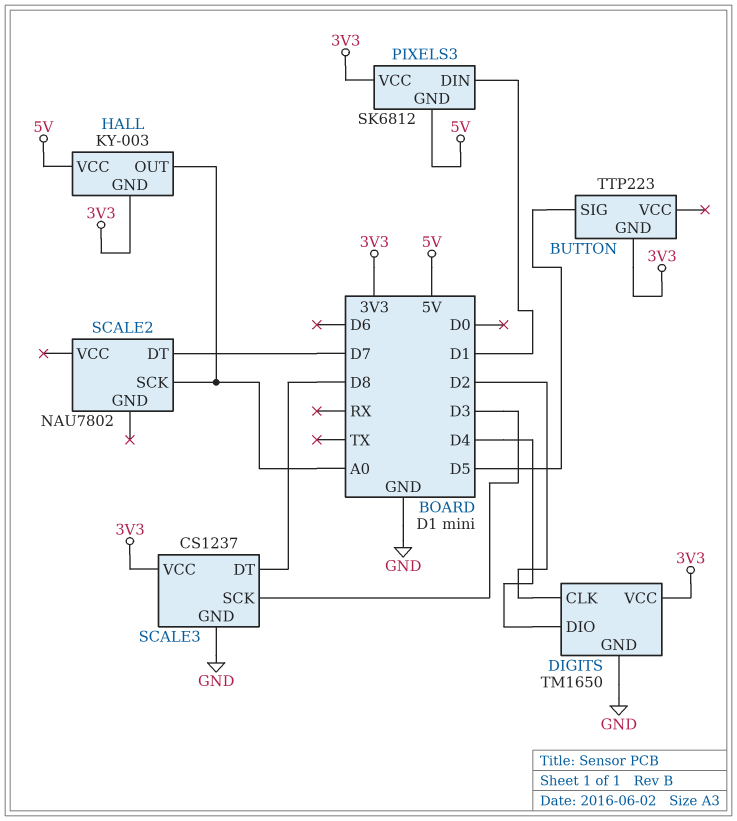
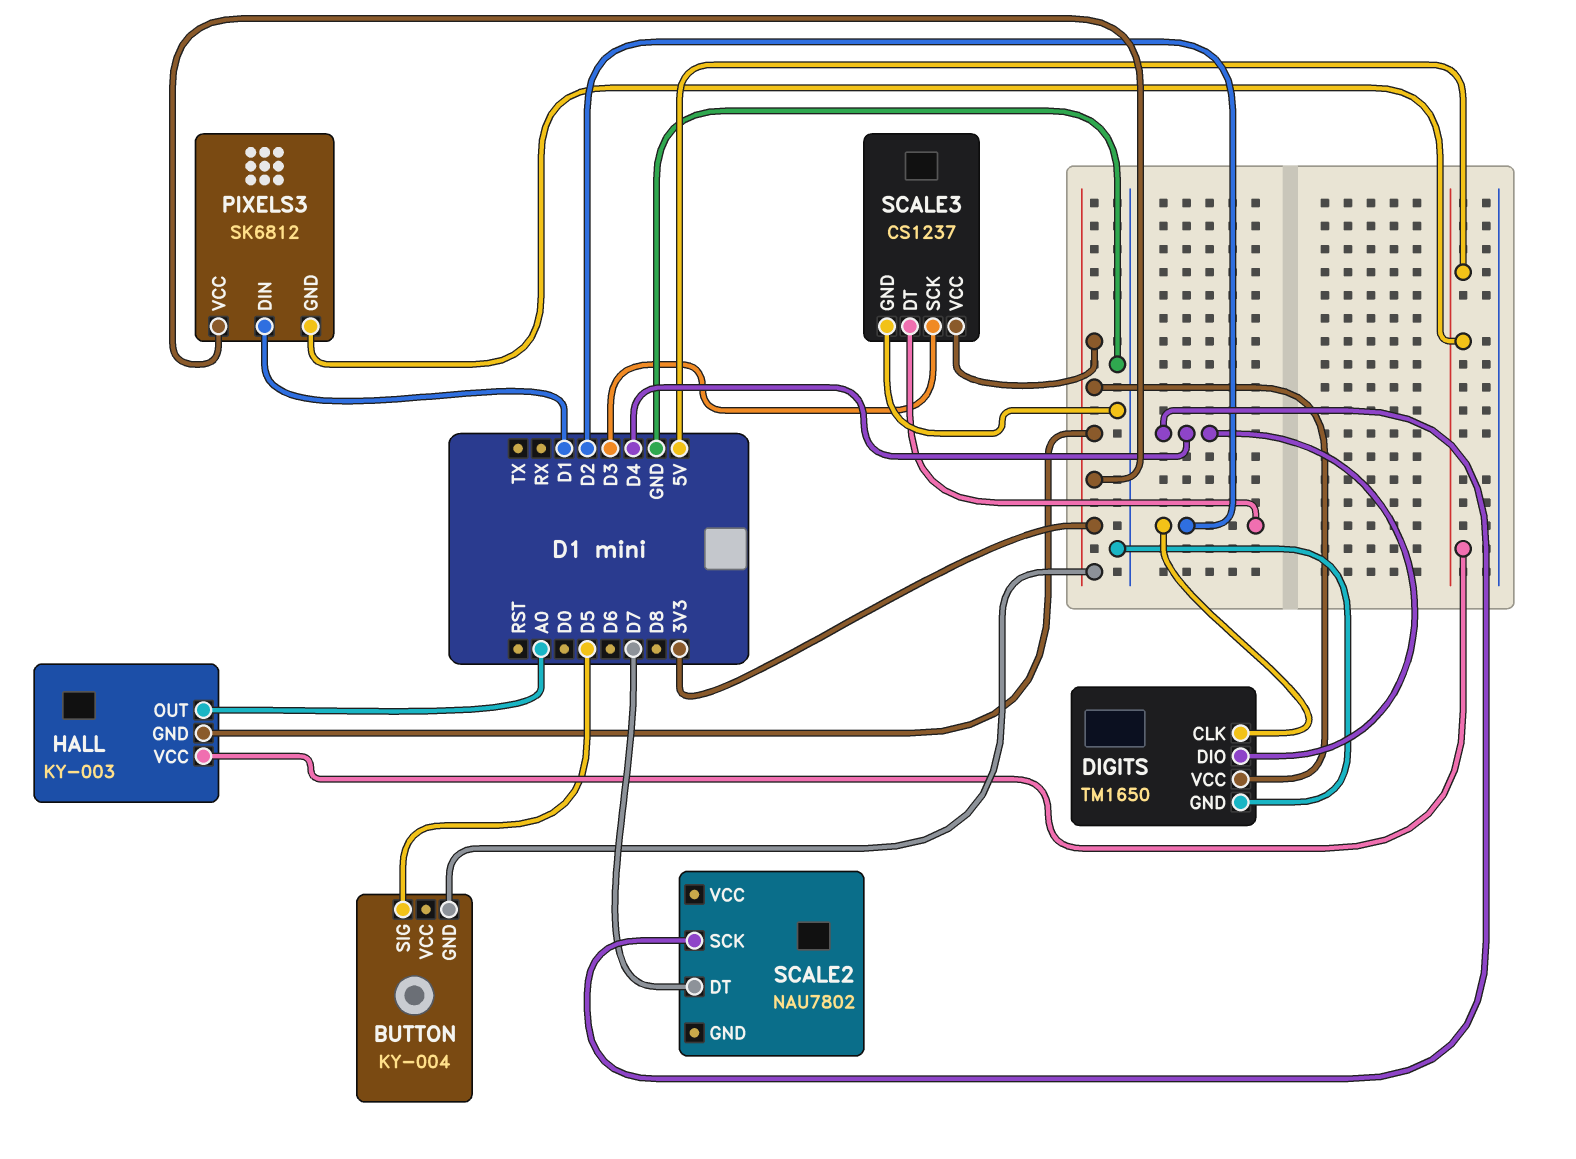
BUTTON: TTP223 -> KY-004
SCALE2 pin SCK: A0 -> D4
SCALE3 pin DT: D8 -> D2

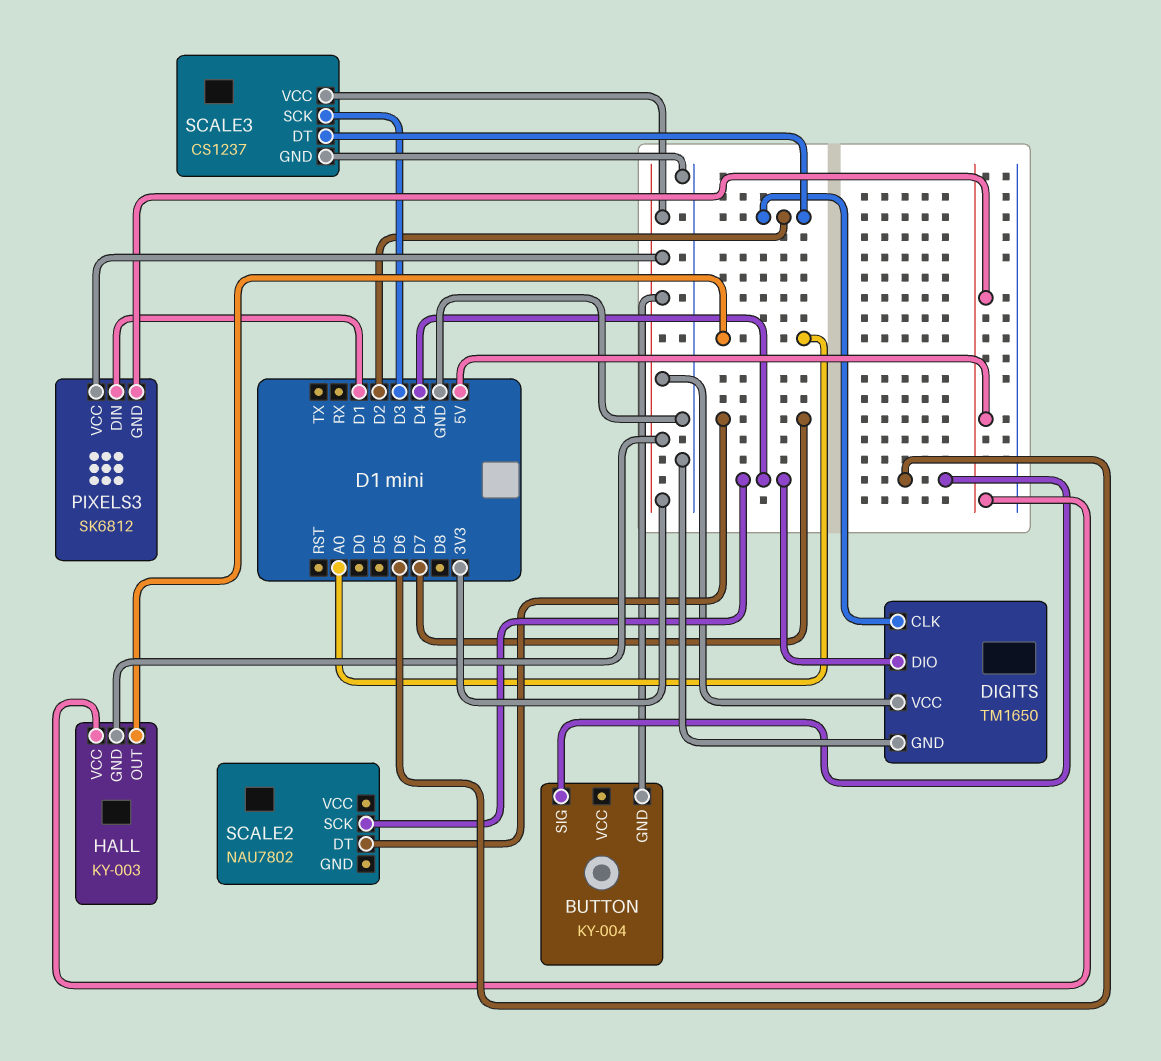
BUTTON pin SIG: D5 -> D6

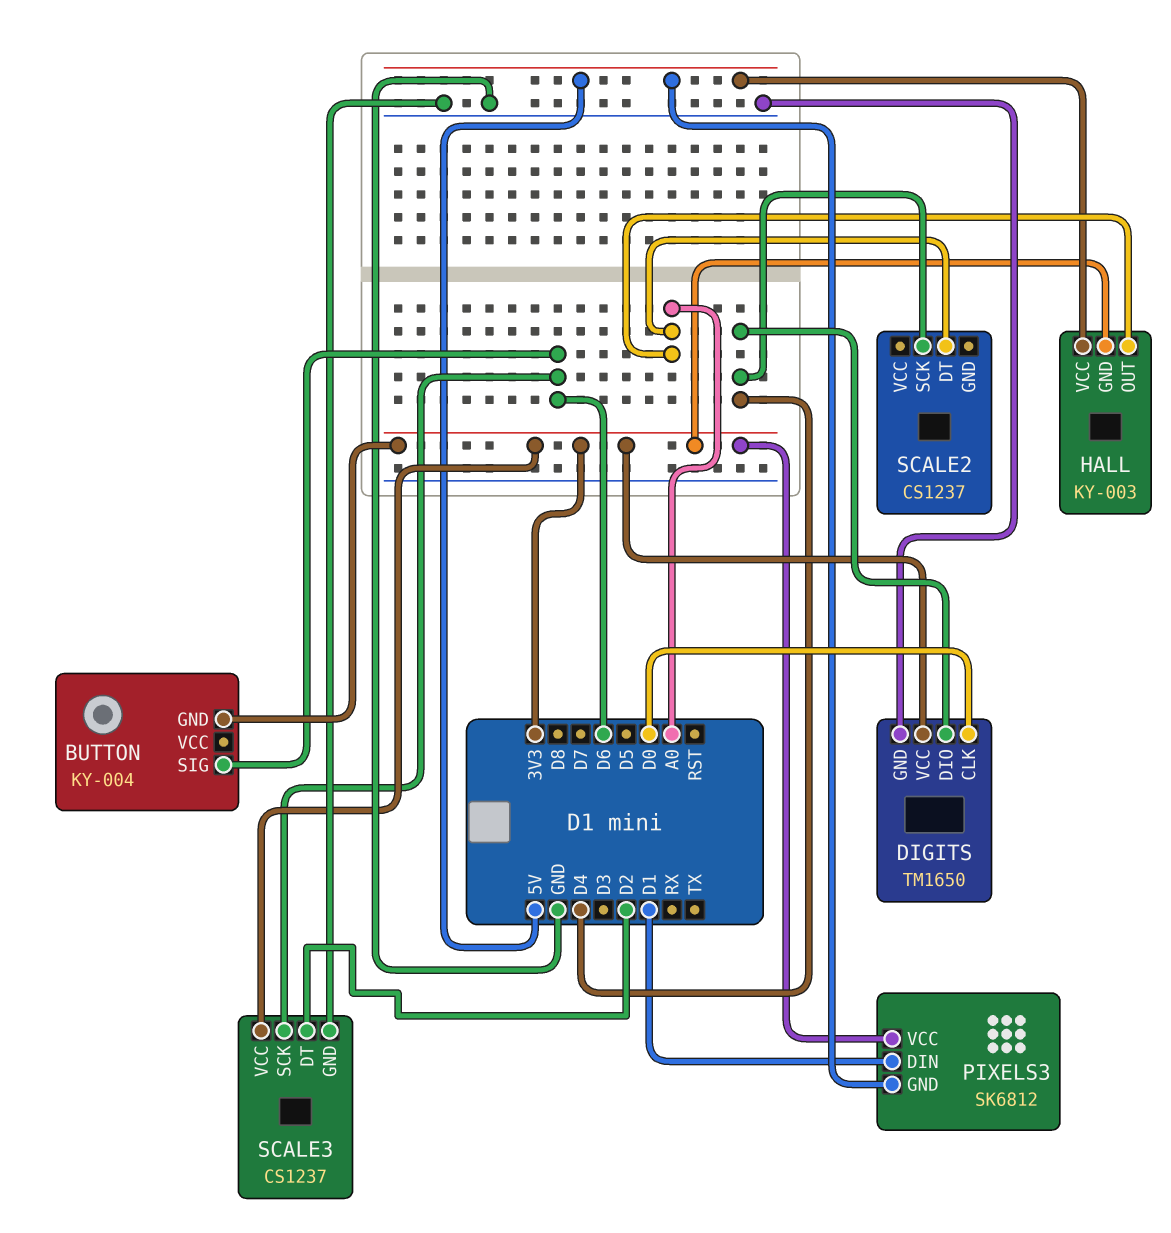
DIGITS pin CLK: D2 -> D0
SCALE2: NAU7802 -> CS1237
SCALE2 pin DT: D7 -> A0
SCALE3 pin SCK: D3 -> D6

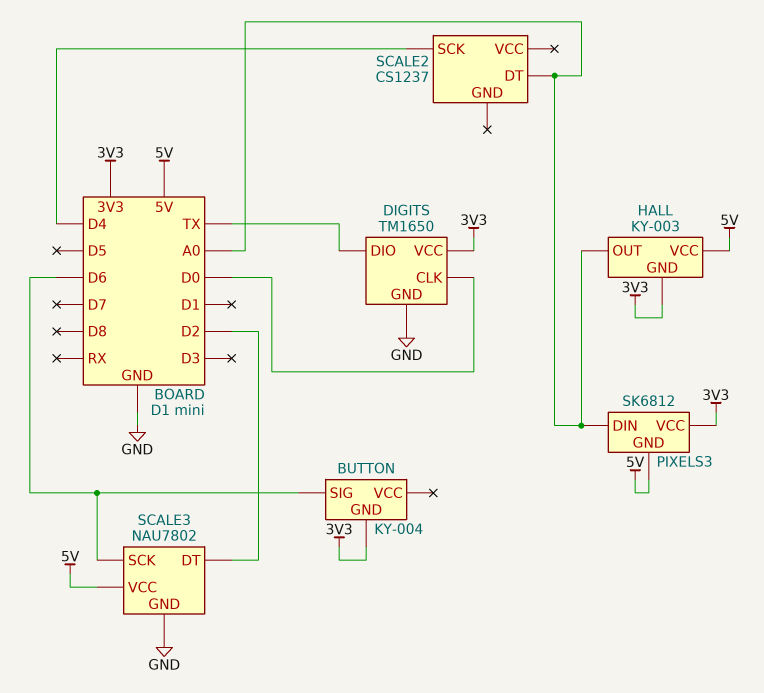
DIGITS pin DIO: D4 -> TX
PIXELS3 pin DIN: D1 -> A0
SCALE3: CS1237 -> NAU7802
SCALE3 pin VCC: 3V3 -> 5V

